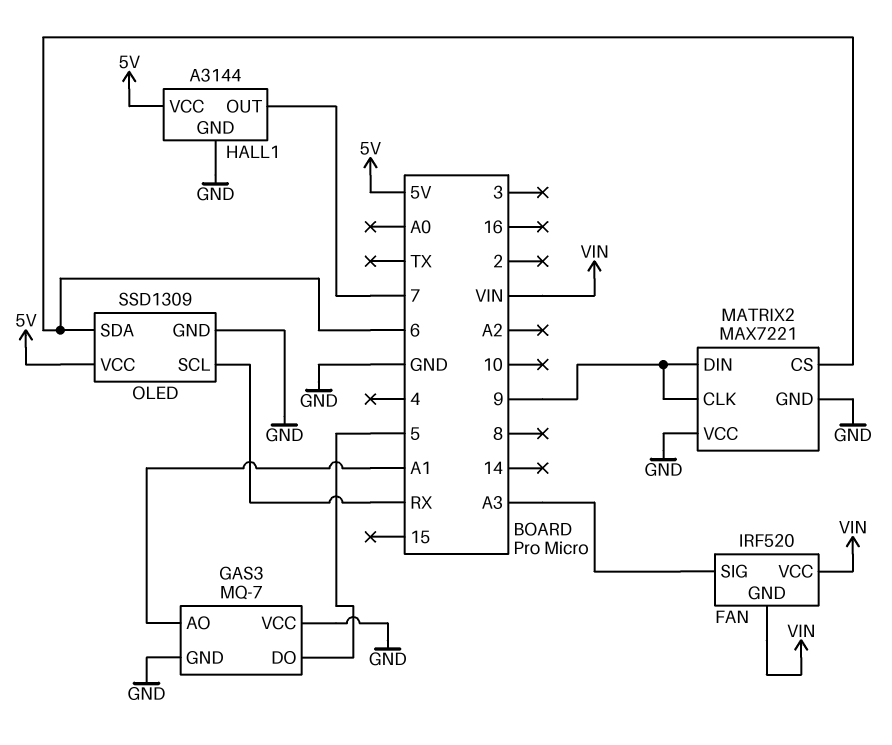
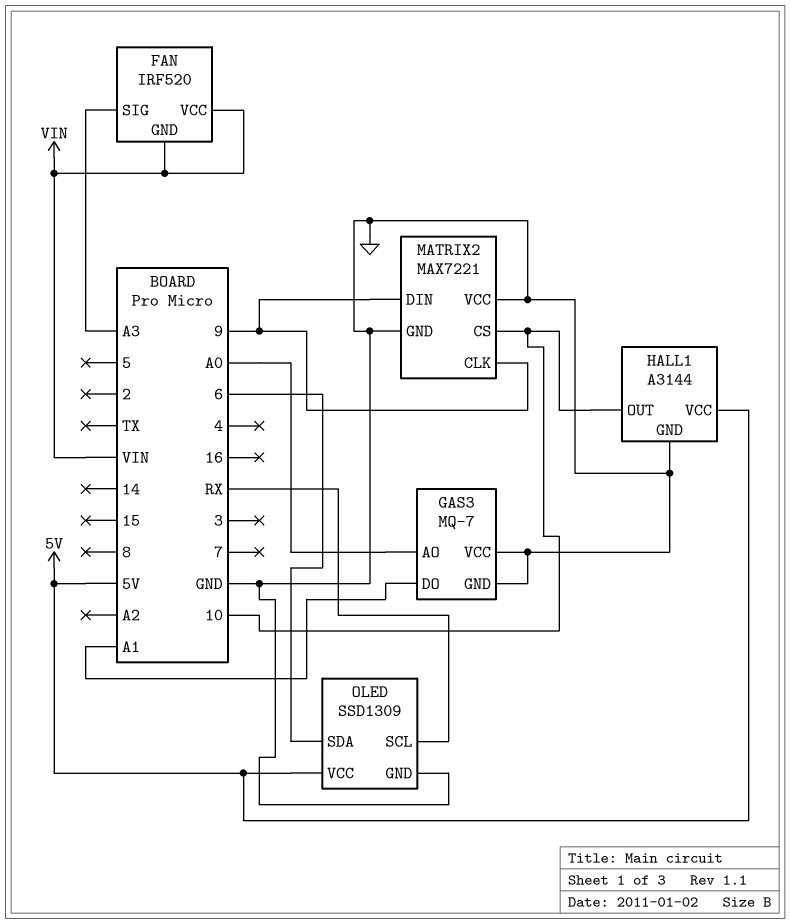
GAS3 pin AO: A1 -> A0
GAS3 pin DO: 5 -> A1
HALL1 pin OUT: 7 -> 10
MATRIX2 pin CS: 6 -> 10

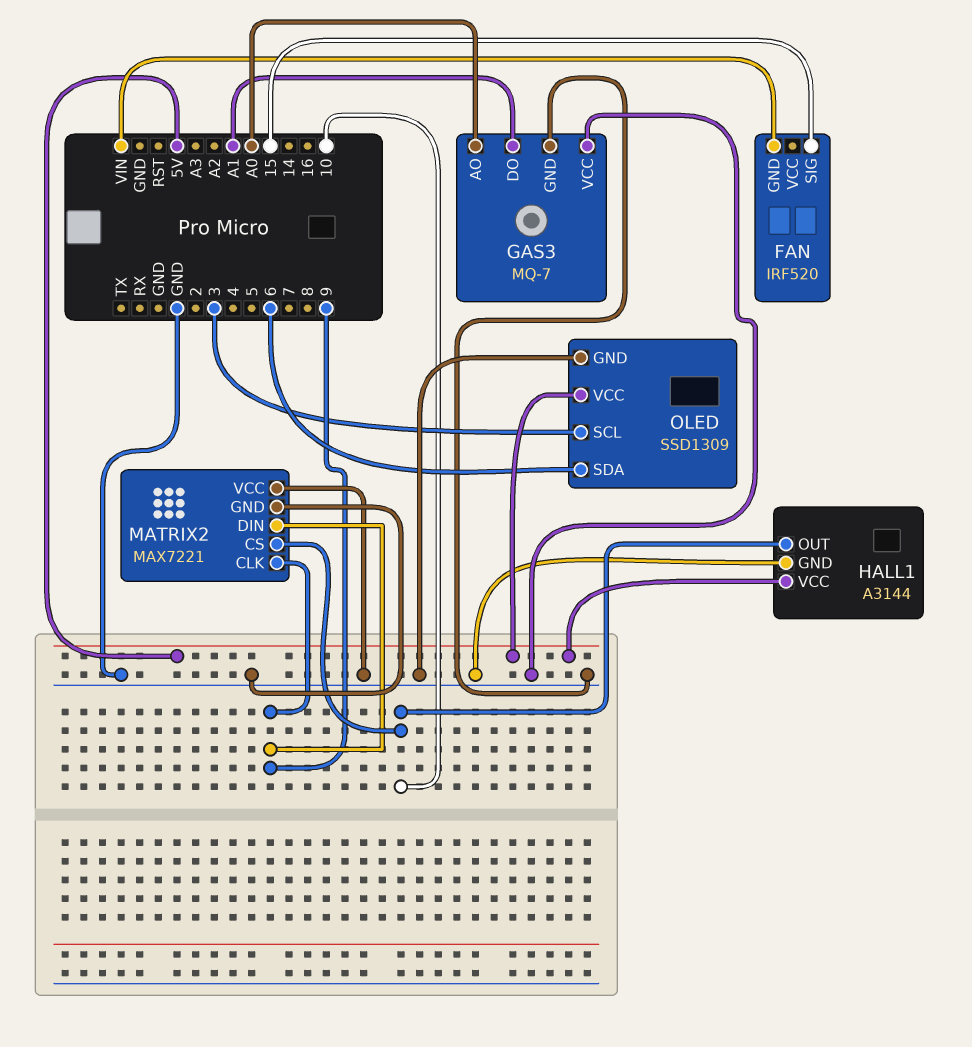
FAN pin SIG: A3 -> 15
FAN pin VCC: VIN -> none
OLED pin SCL: RX -> 3

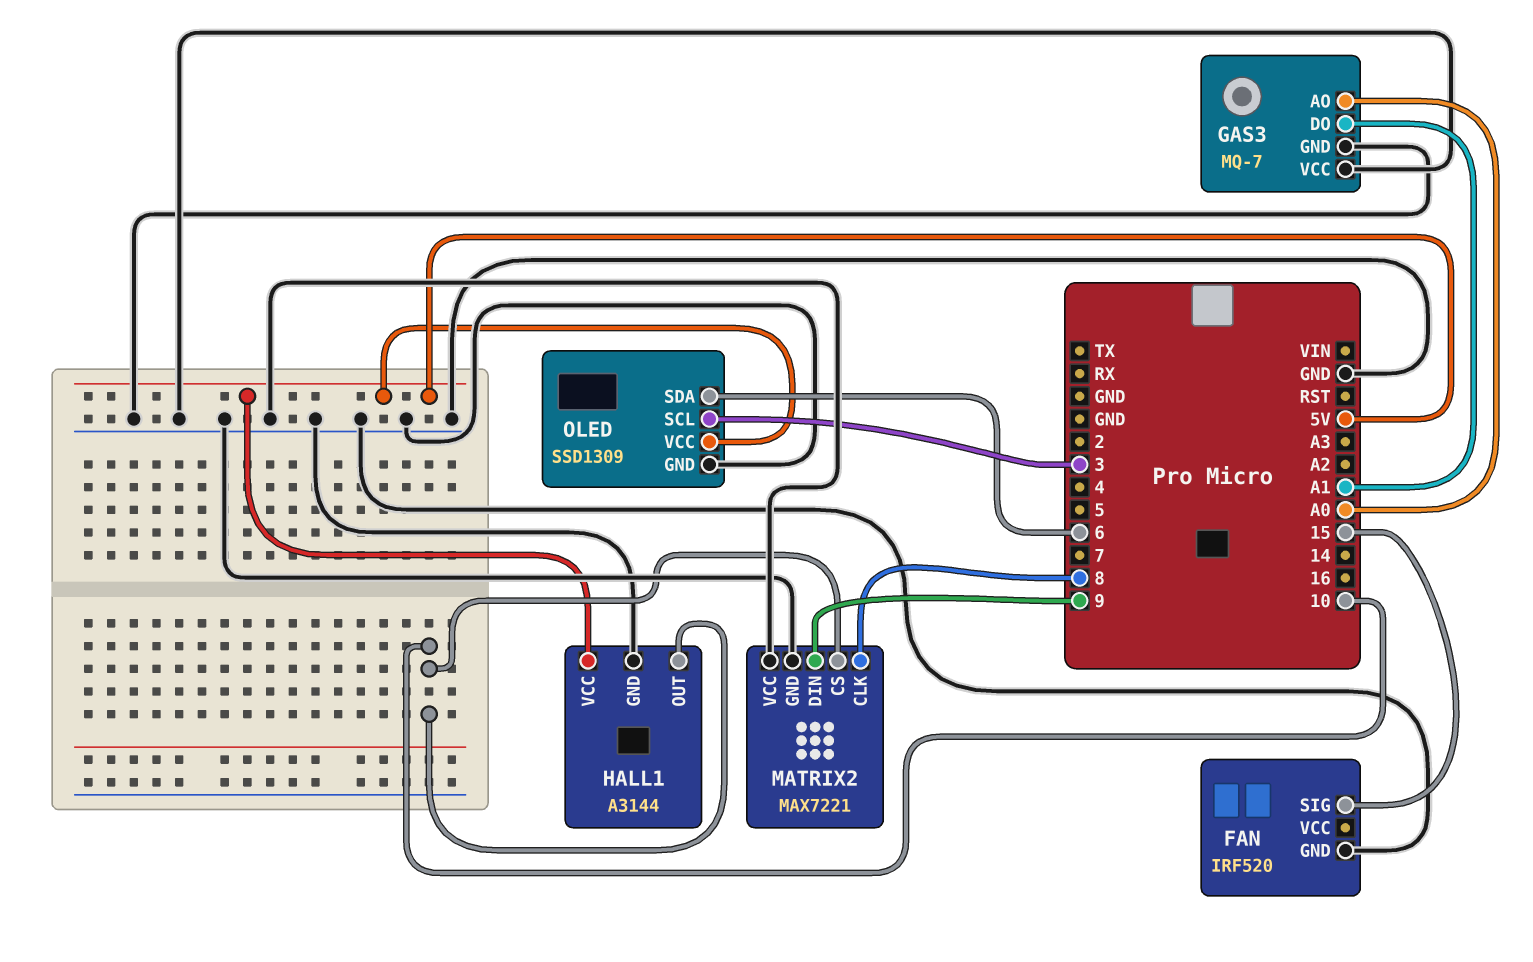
FAN pin GND: VIN -> GND
MATRIX2 pin CLK: 9 -> 8

